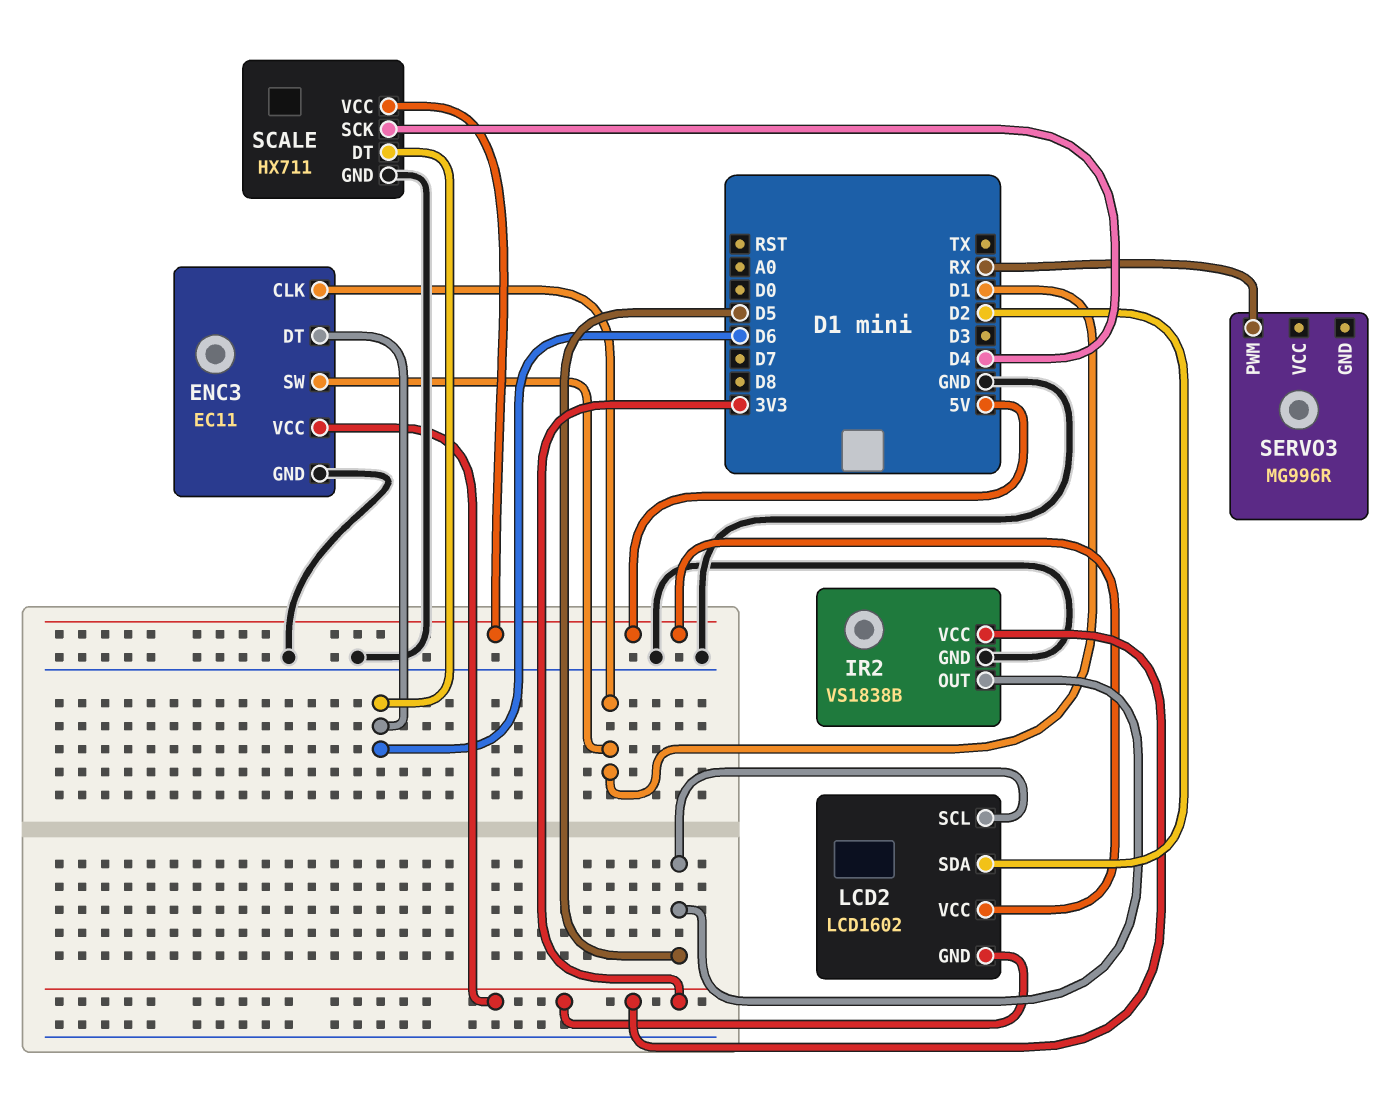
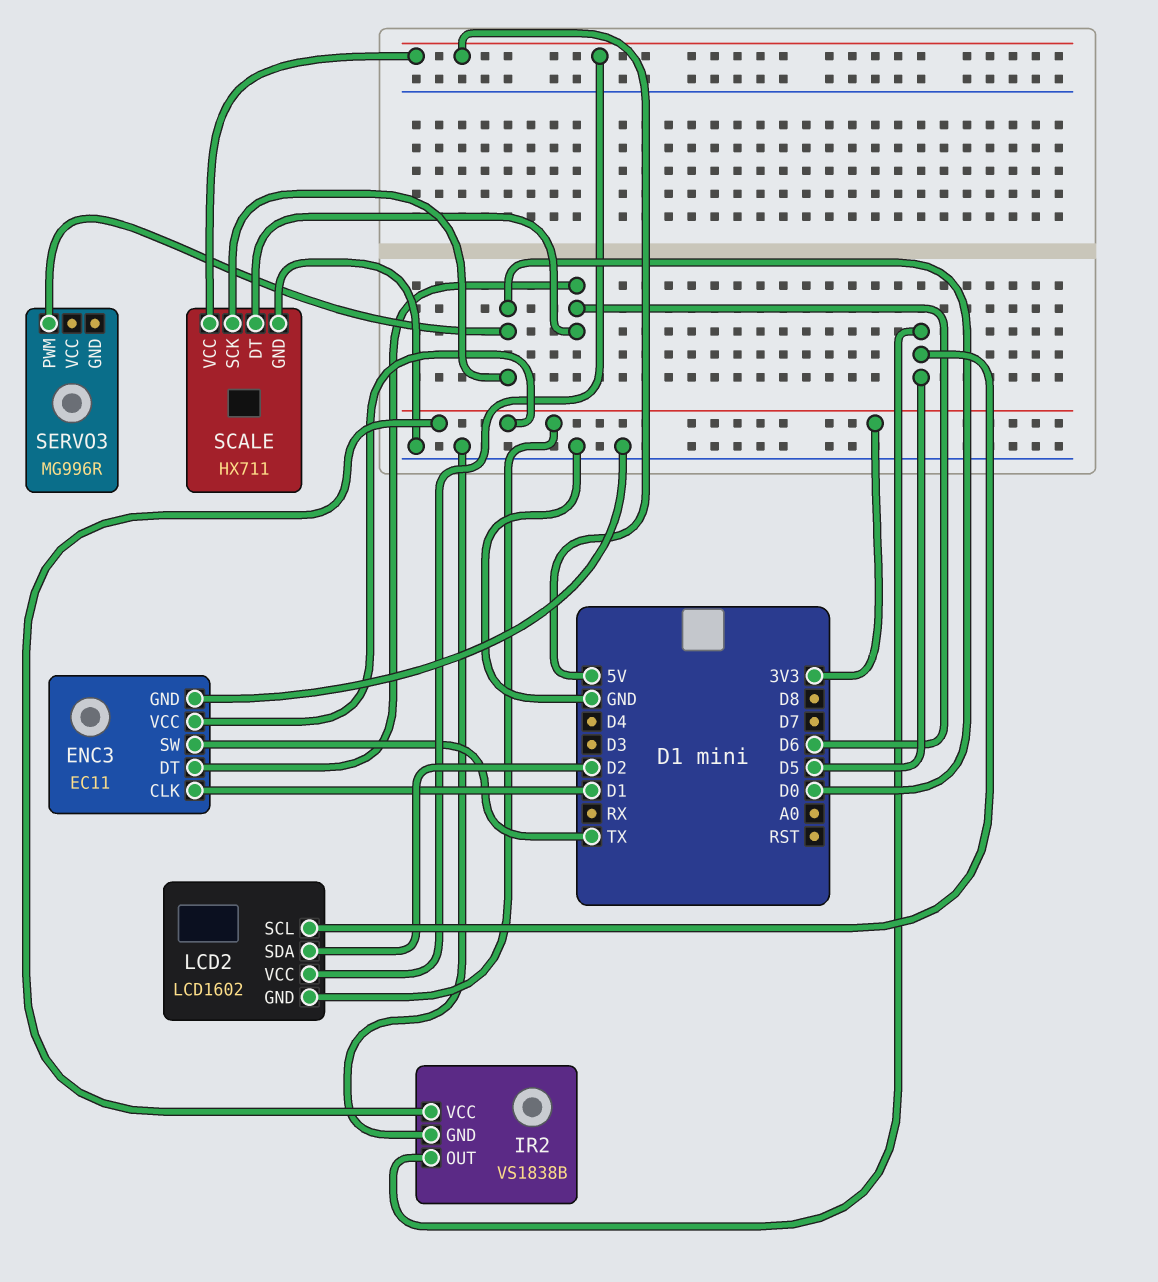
ENC3 pin SW: D1 -> TX
SCALE pin SCK: D4 -> D0
SERVO3 pin PWM: RX -> D0

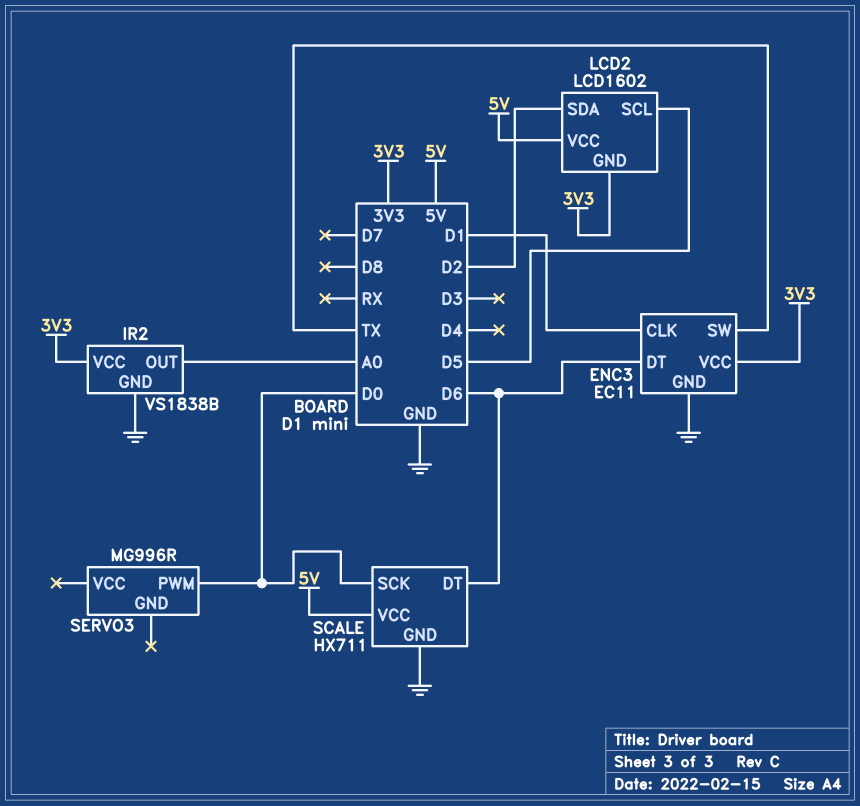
IR2 pin OUT: D5 -> A0

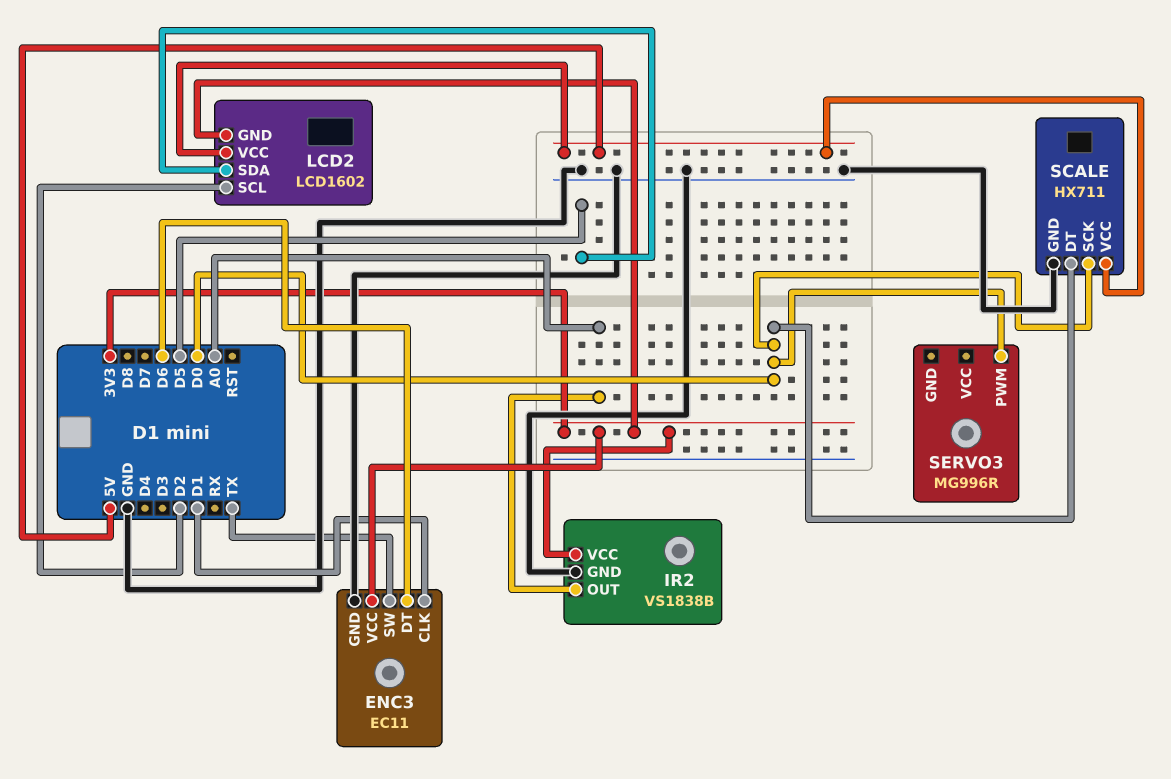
LCD2 pin SCL: D5 -> D2
LCD2 pin SDA: D2 -> D5
SCALE pin DT: D6 -> D0

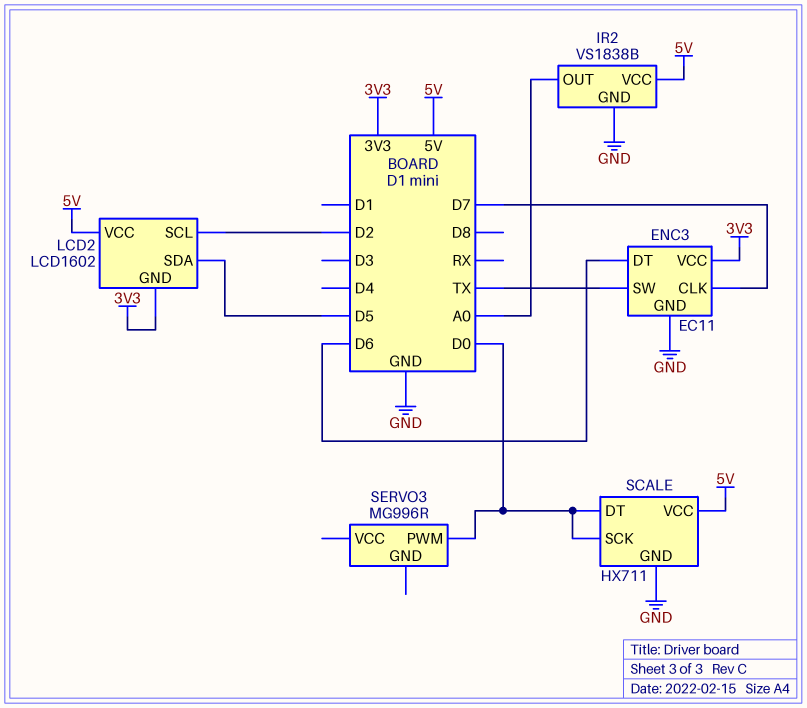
ENC3 pin CLK: D1 -> D7
IR2 pin VCC: 3V3 -> 5V

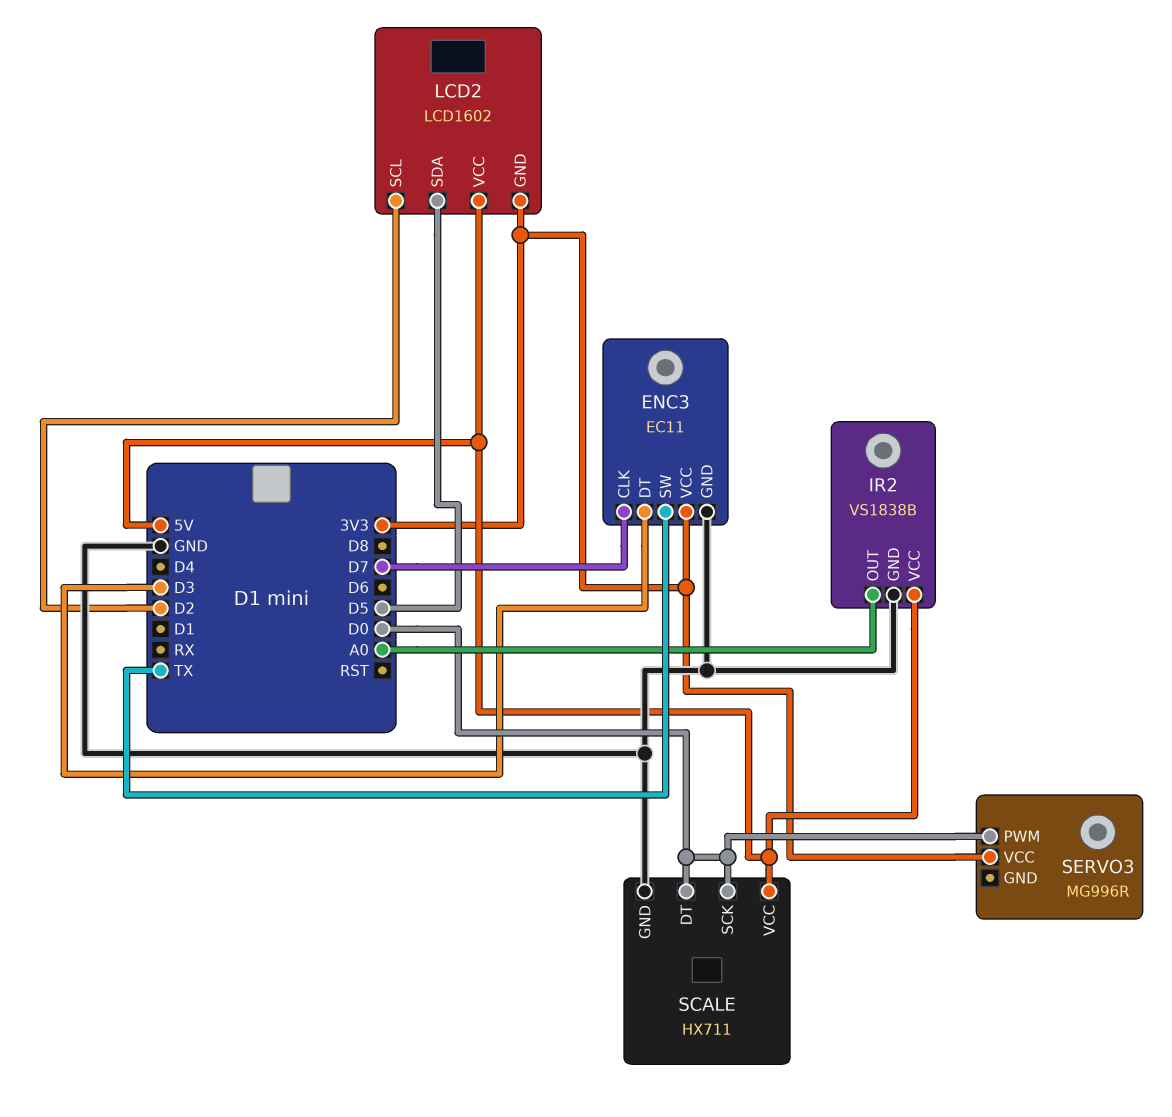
ENC3 pin DT: D6 -> D3
SERVO3 pin VCC: none -> 3V3

